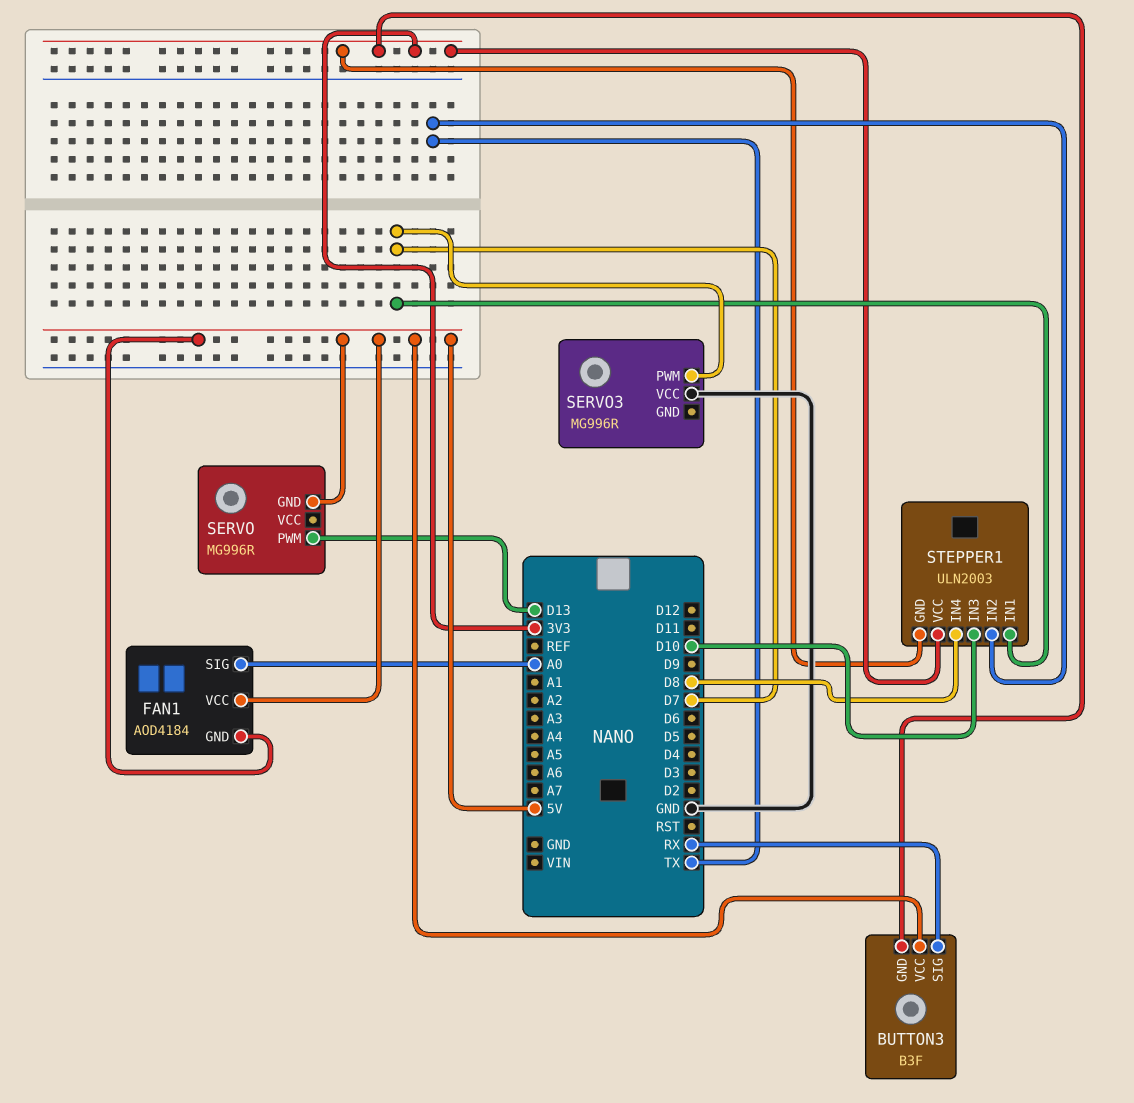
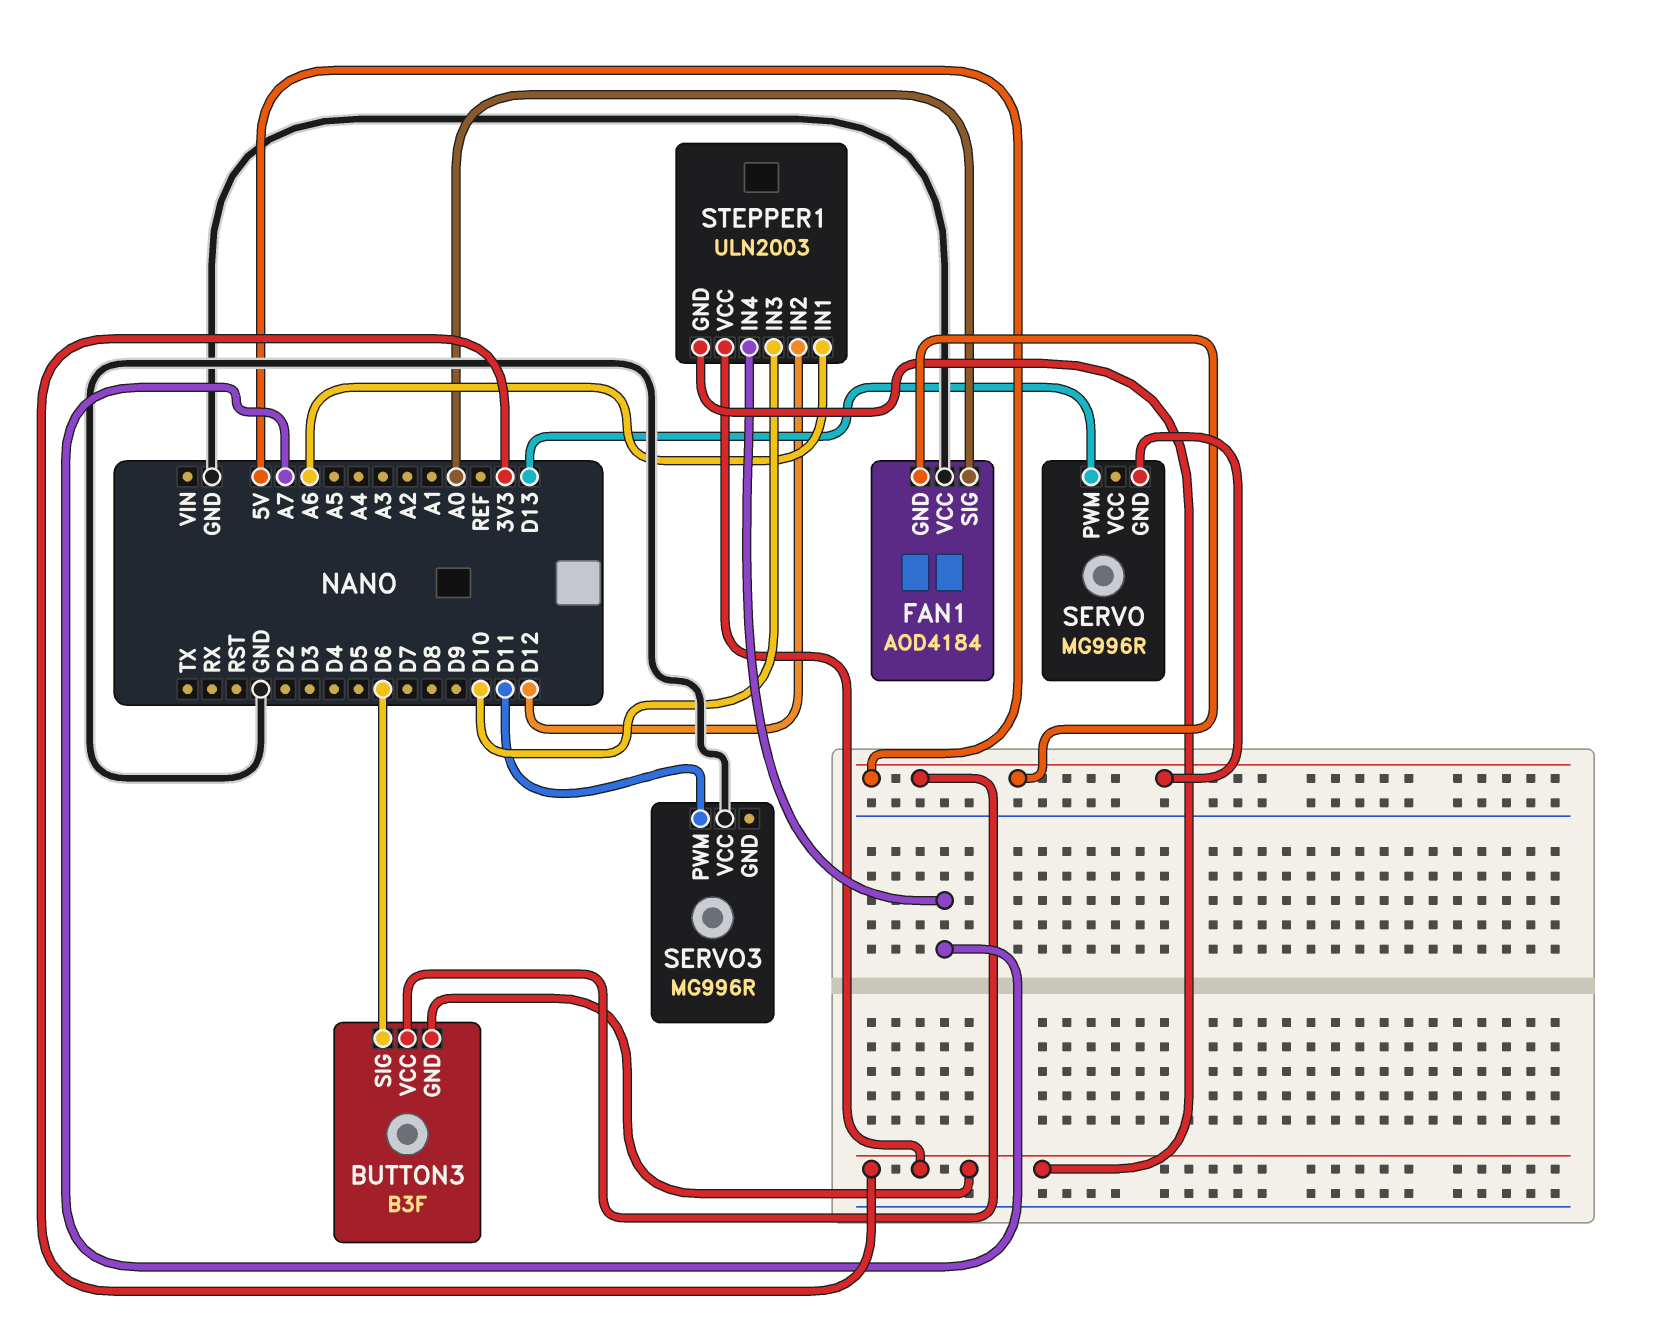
BUTTON3 pin SIG: RX -> D6
FAN1 pin VCC: 5V -> GND
SERVO3 pin PWM: D7 -> D11
STEPPER1 pin IN1: D7 -> A6
STEPPER1 pin IN2: TX -> D12
STEPPER1 pin IN4: D8 -> A7

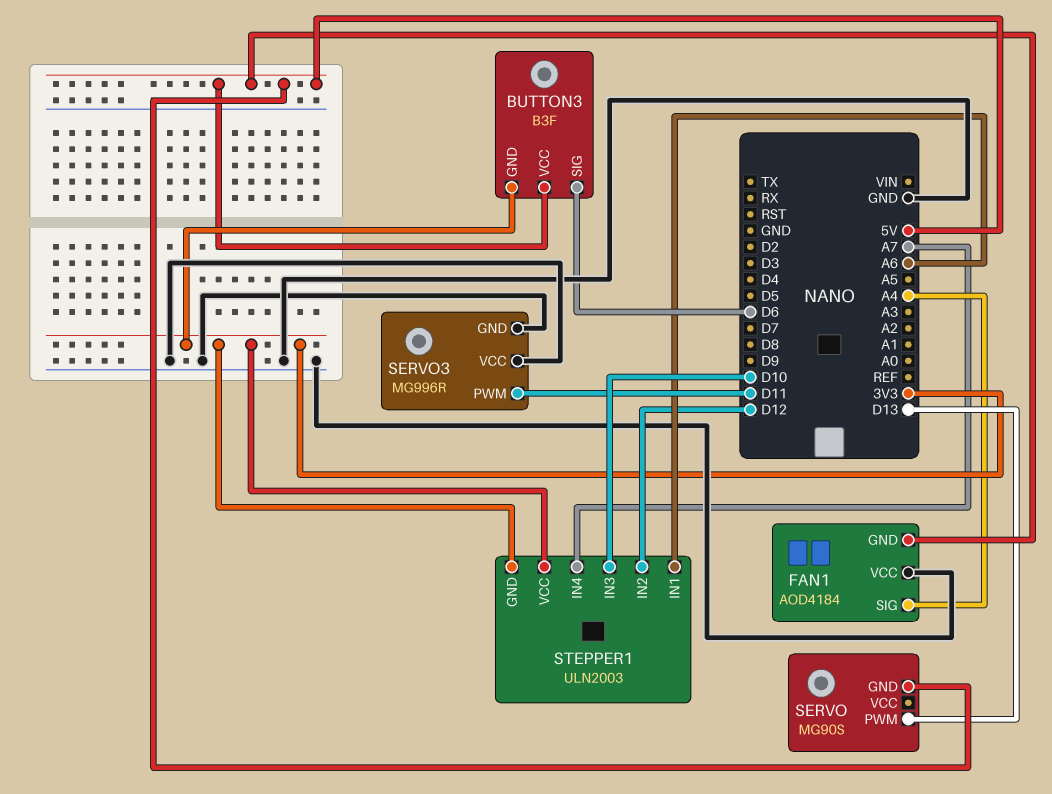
FAN1 pin SIG: A0 -> A4
SERVO: MG996R -> MG90S
SERVO3 pin GND: none -> GND

